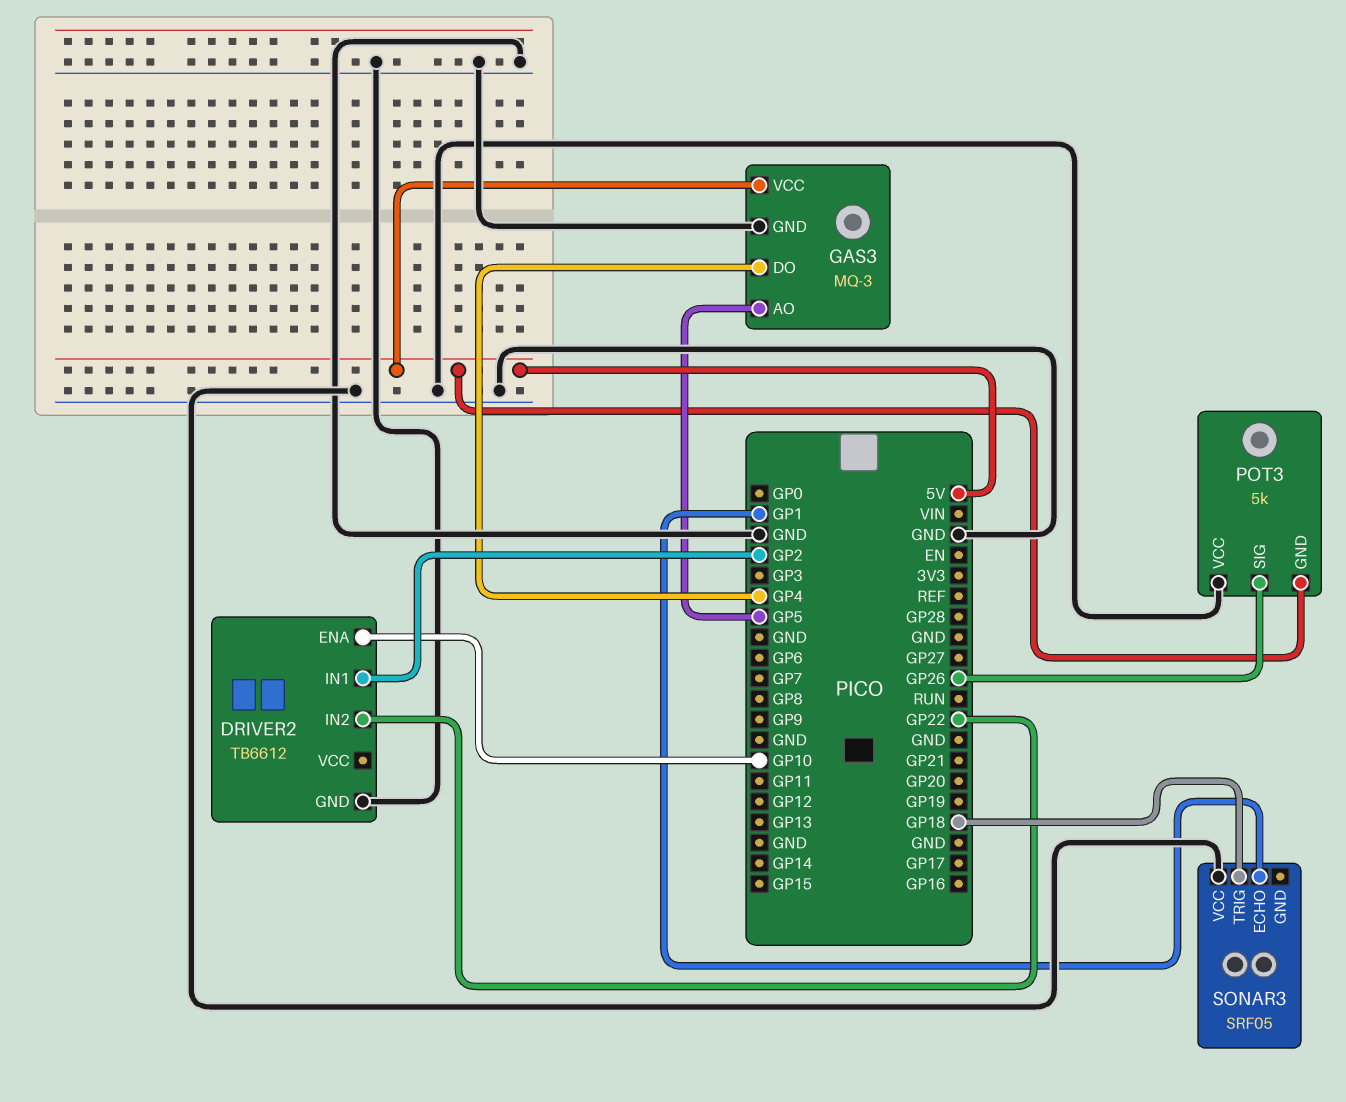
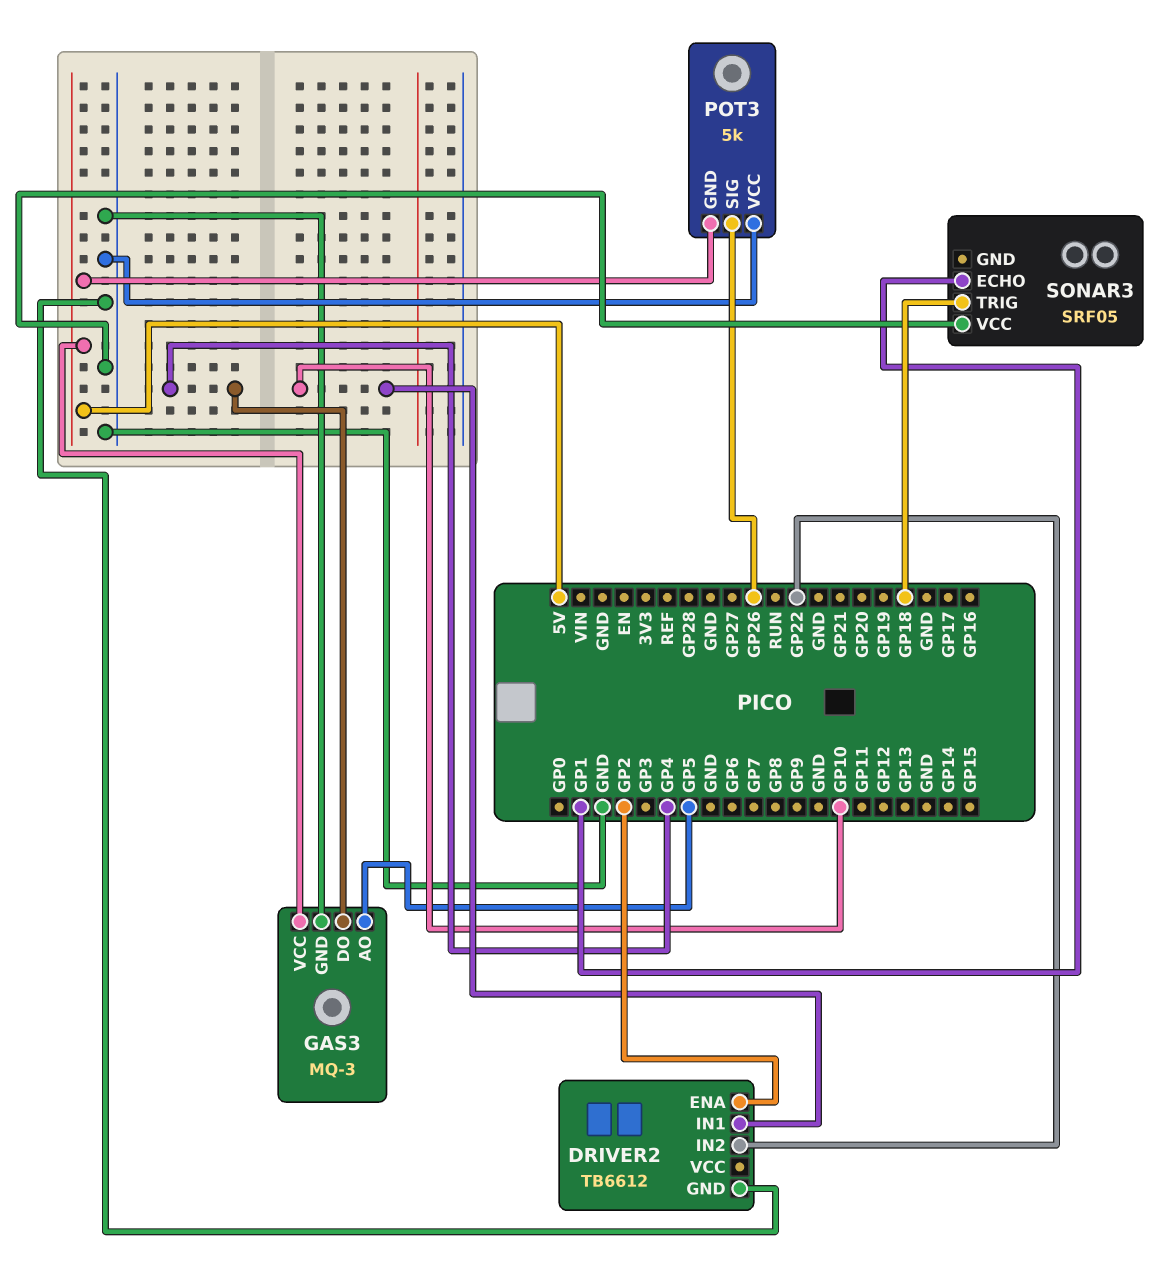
DRIVER2 pin ENA: GP10 -> GP2
DRIVER2 pin IN1: GP2 -> GP10

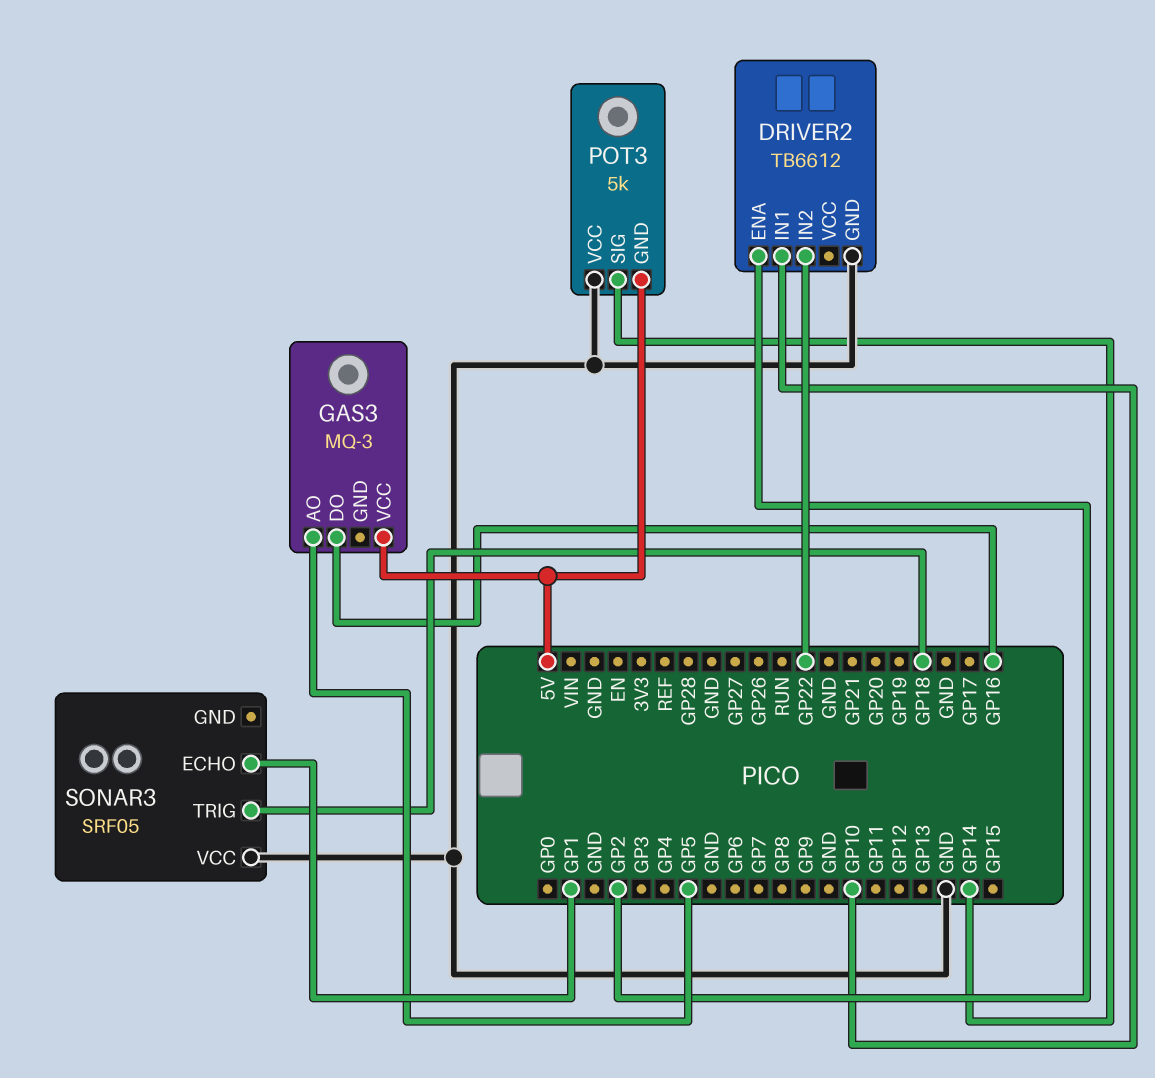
GAS3 pin DO: GP4 -> GP16
GAS3 pin GND: GND -> none
POT3 pin SIG: GP26 -> GP14

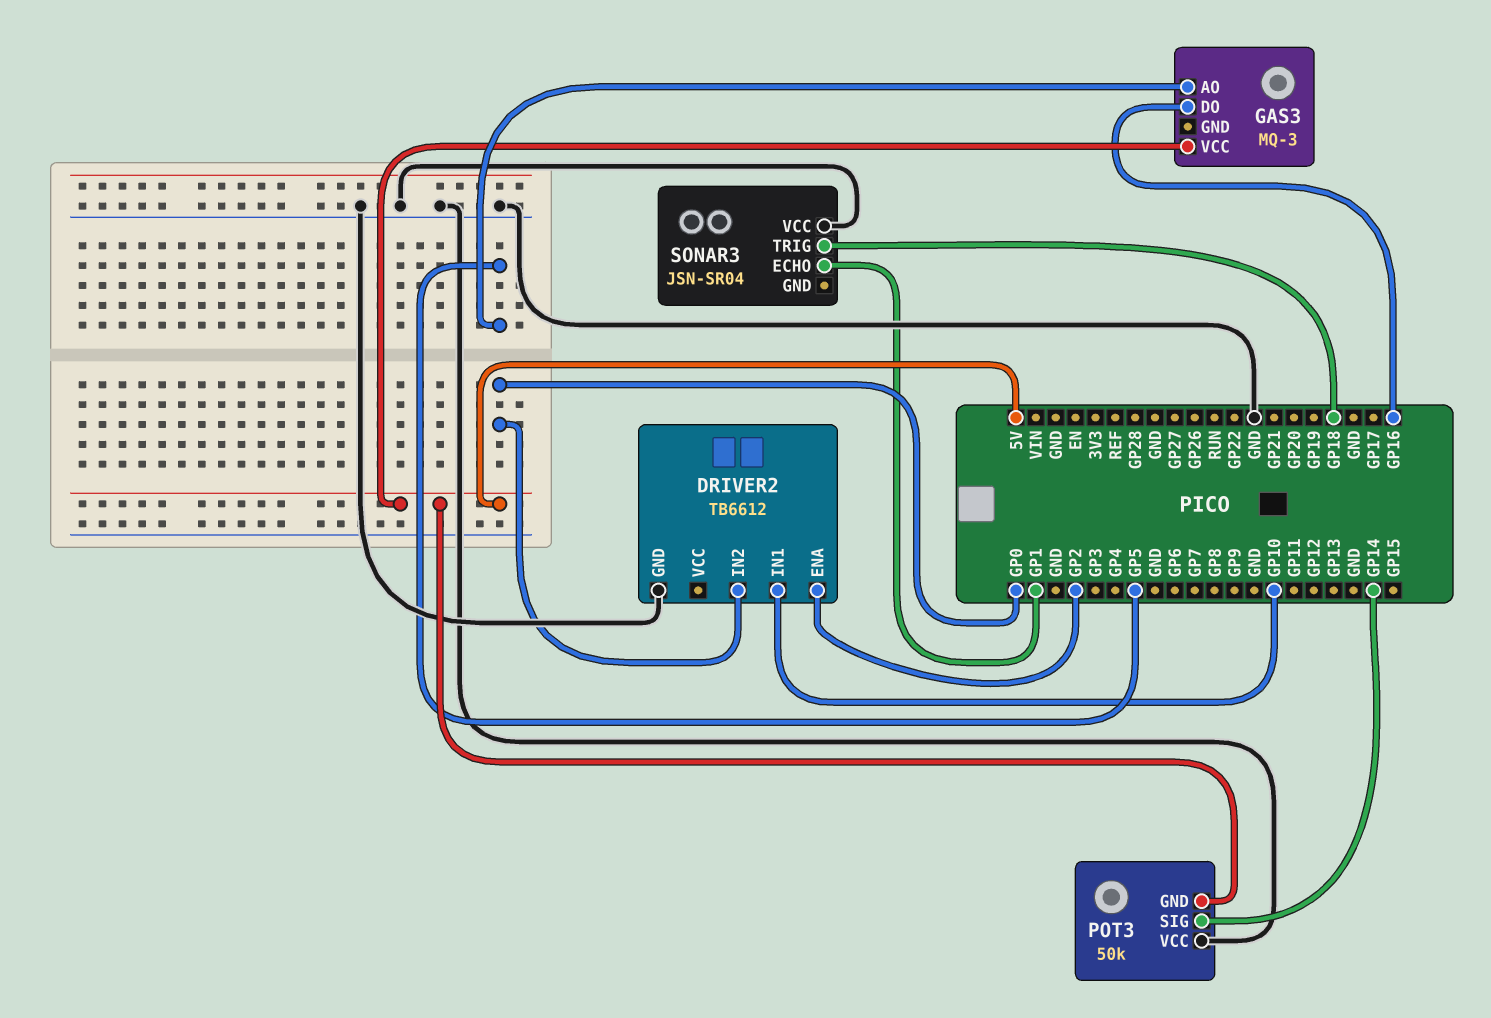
DRIVER2 pin IN2: GP22 -> GP0
POT3: 5k -> 50k
SONAR3: SRF05 -> JSN-SR04

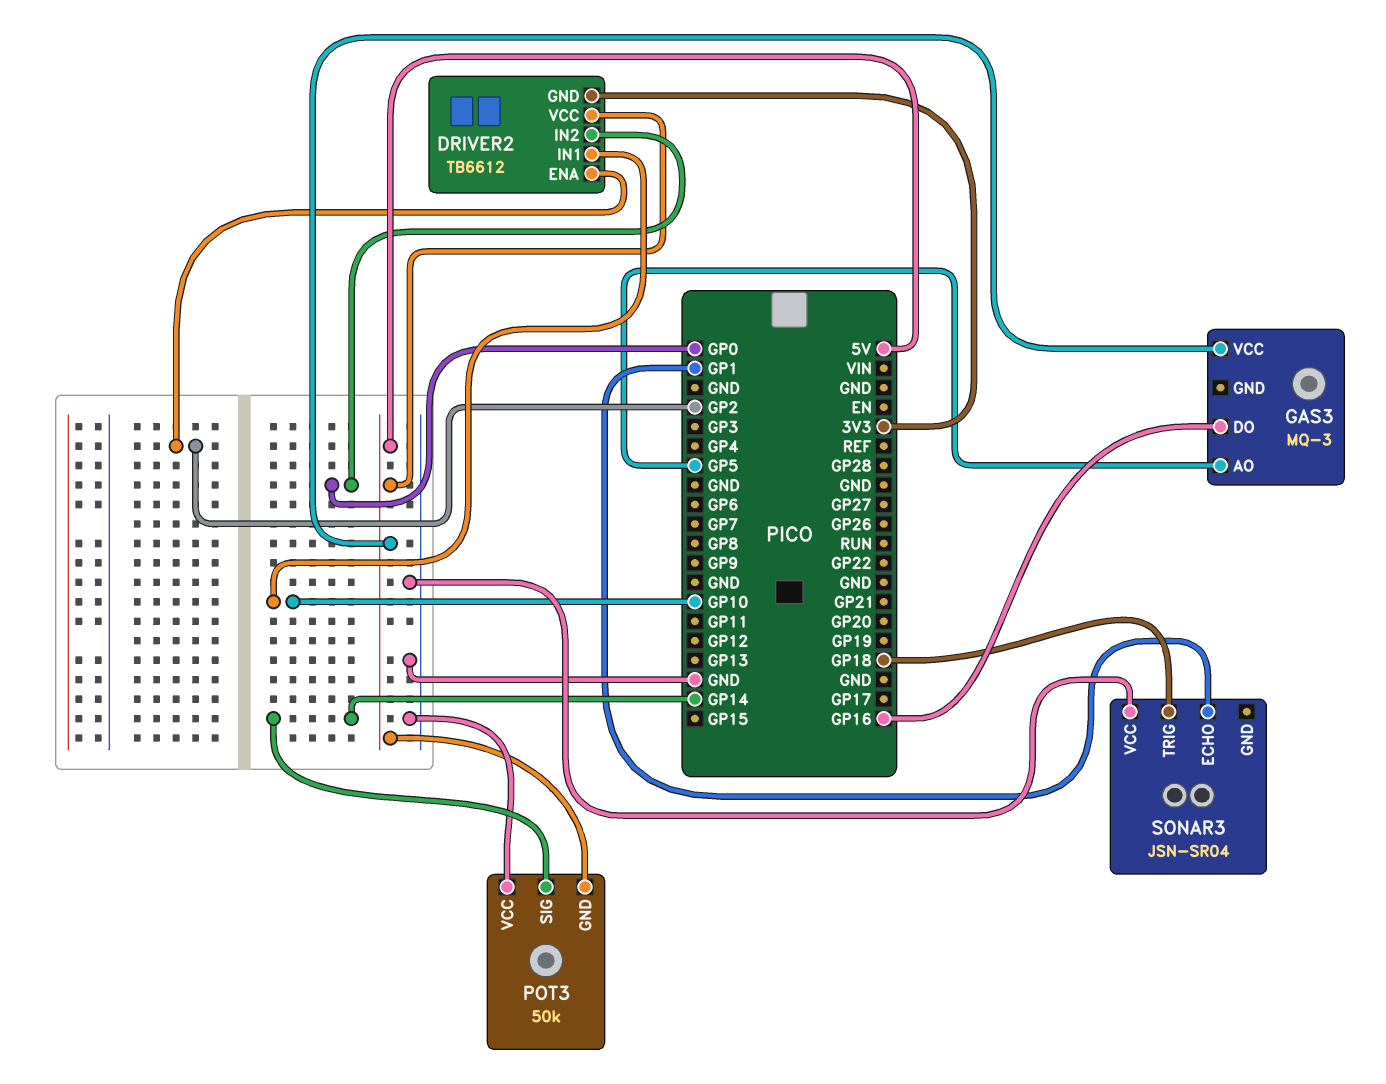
DRIVER2 pin GND: GND -> 3V3
DRIVER2 pin VCC: none -> 5V

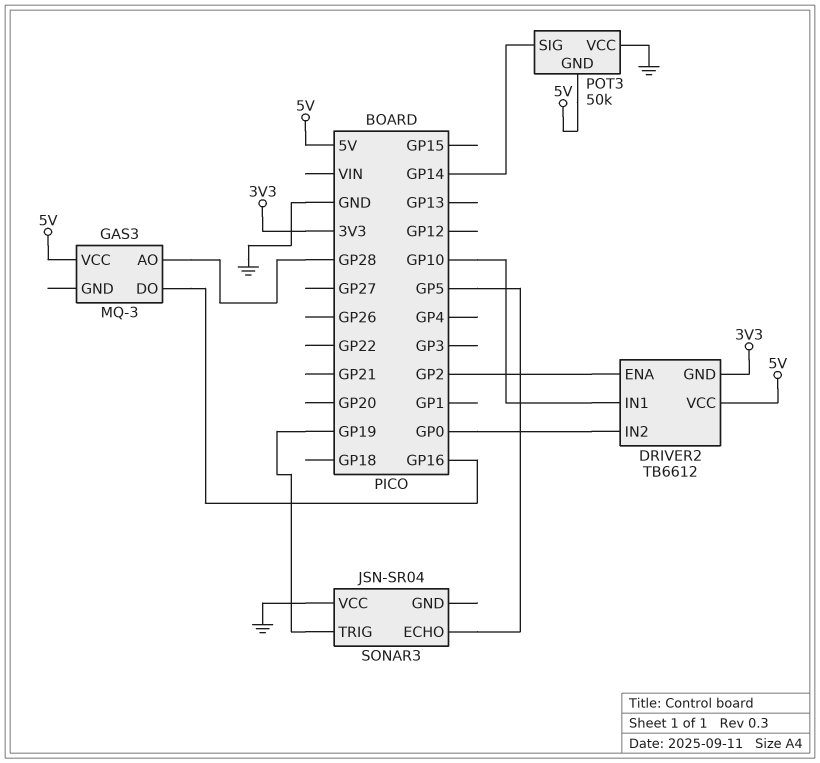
GAS3 pin AO: GP5 -> GP28
SONAR3 pin ECHO: GP1 -> GP5
SONAR3 pin TRIG: GP18 -> GP19

